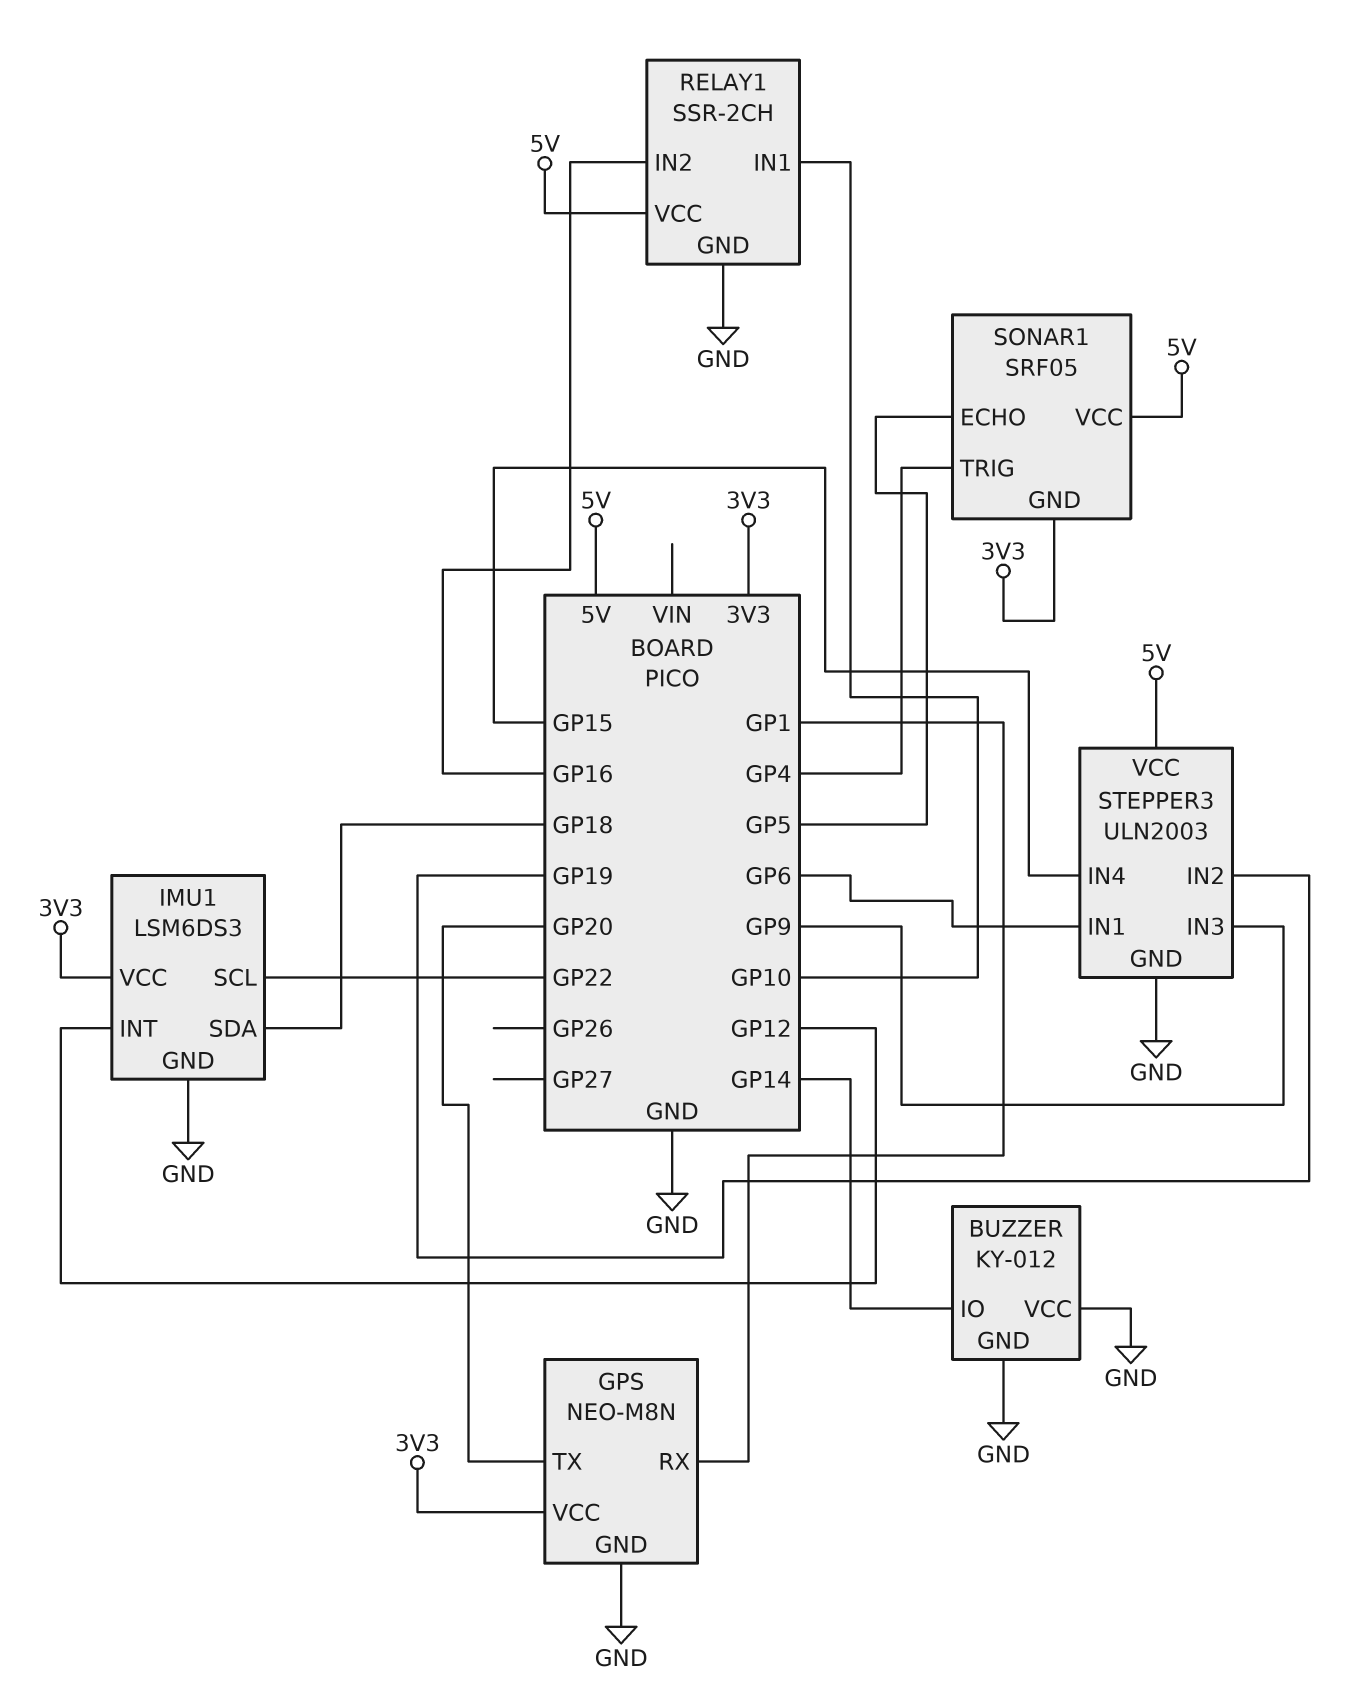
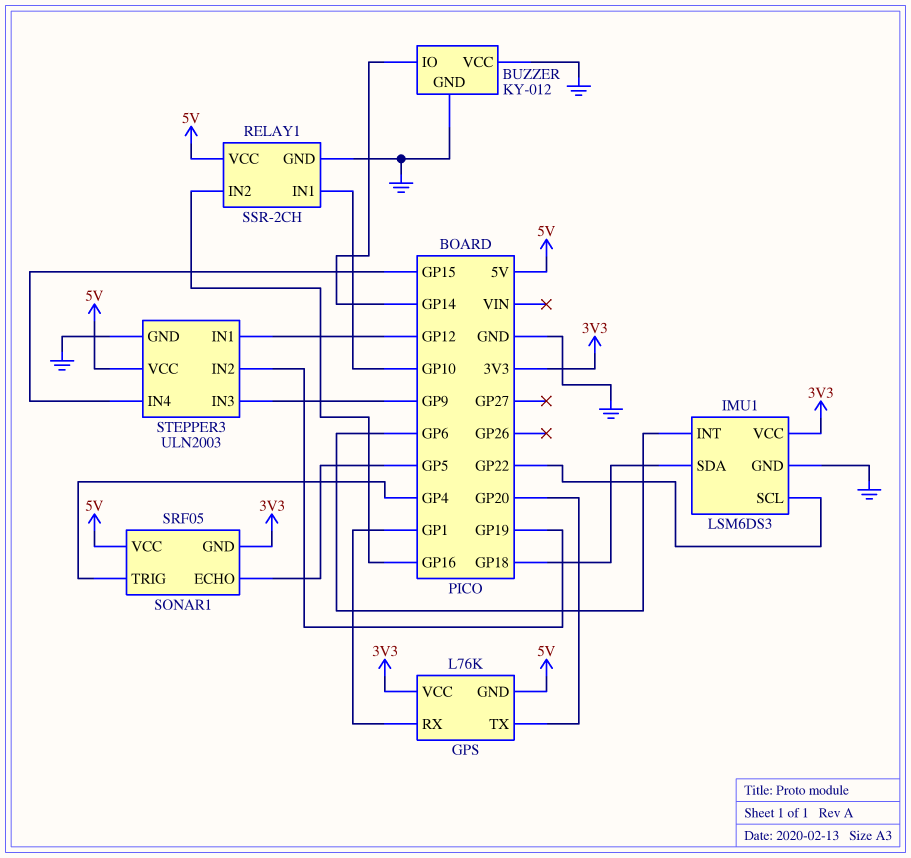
GPS: NEO-M8N -> L76K
GPS pin GND: GND -> 5V
IMU1 pin INT: GP12 -> GP6
STEPPER3 pin IN1: GP6 -> GP12

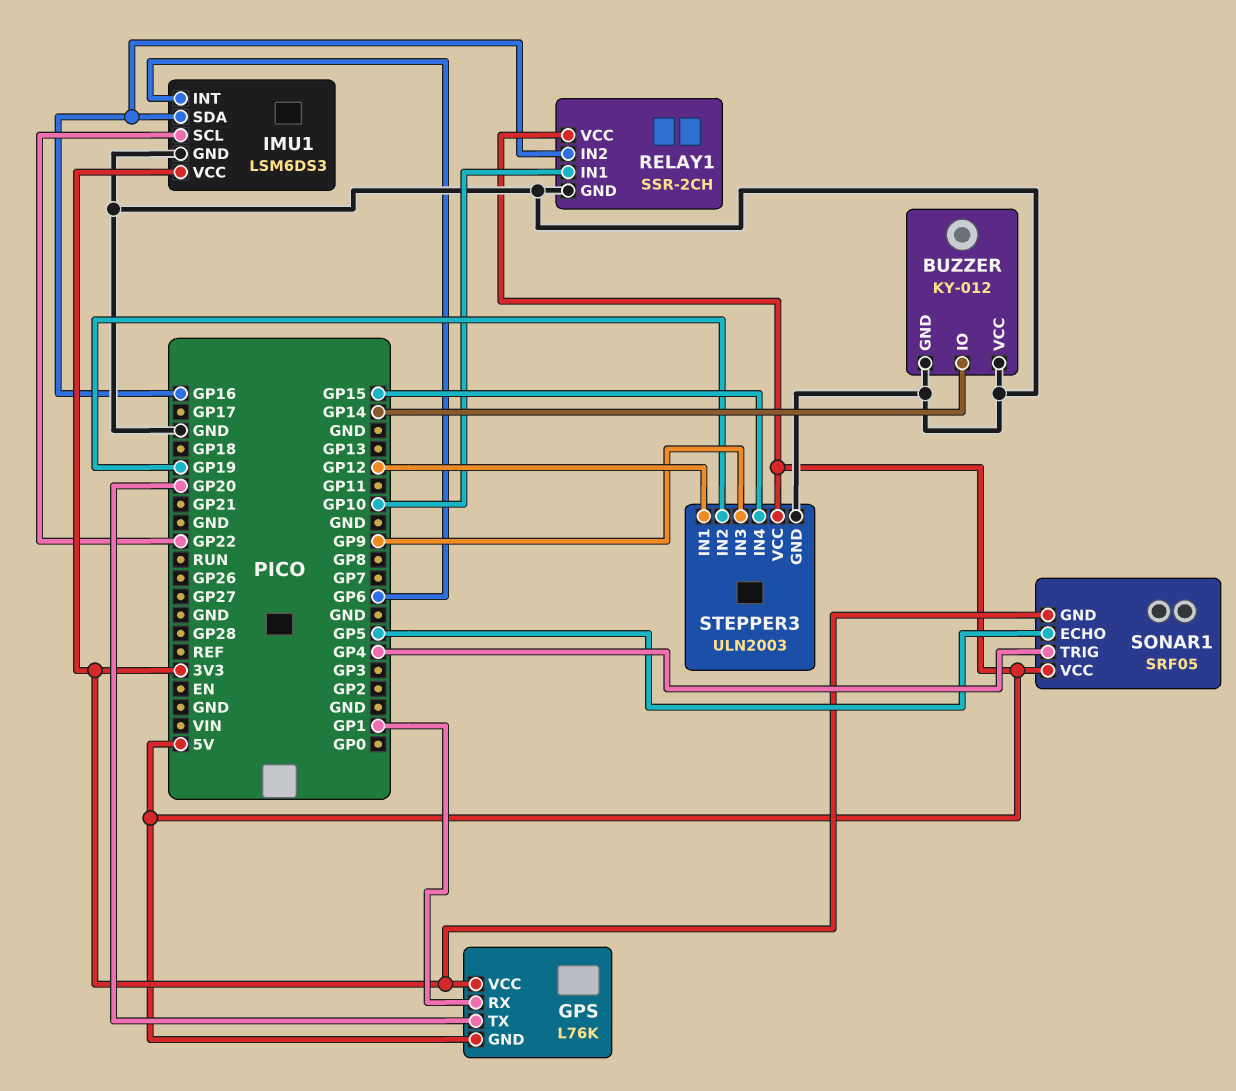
IMU1 pin SDA: GP18 -> GP16

